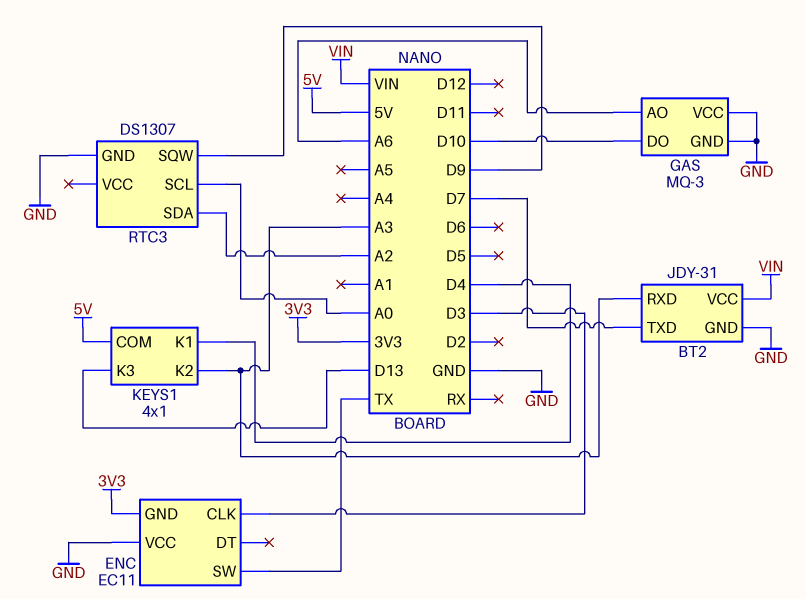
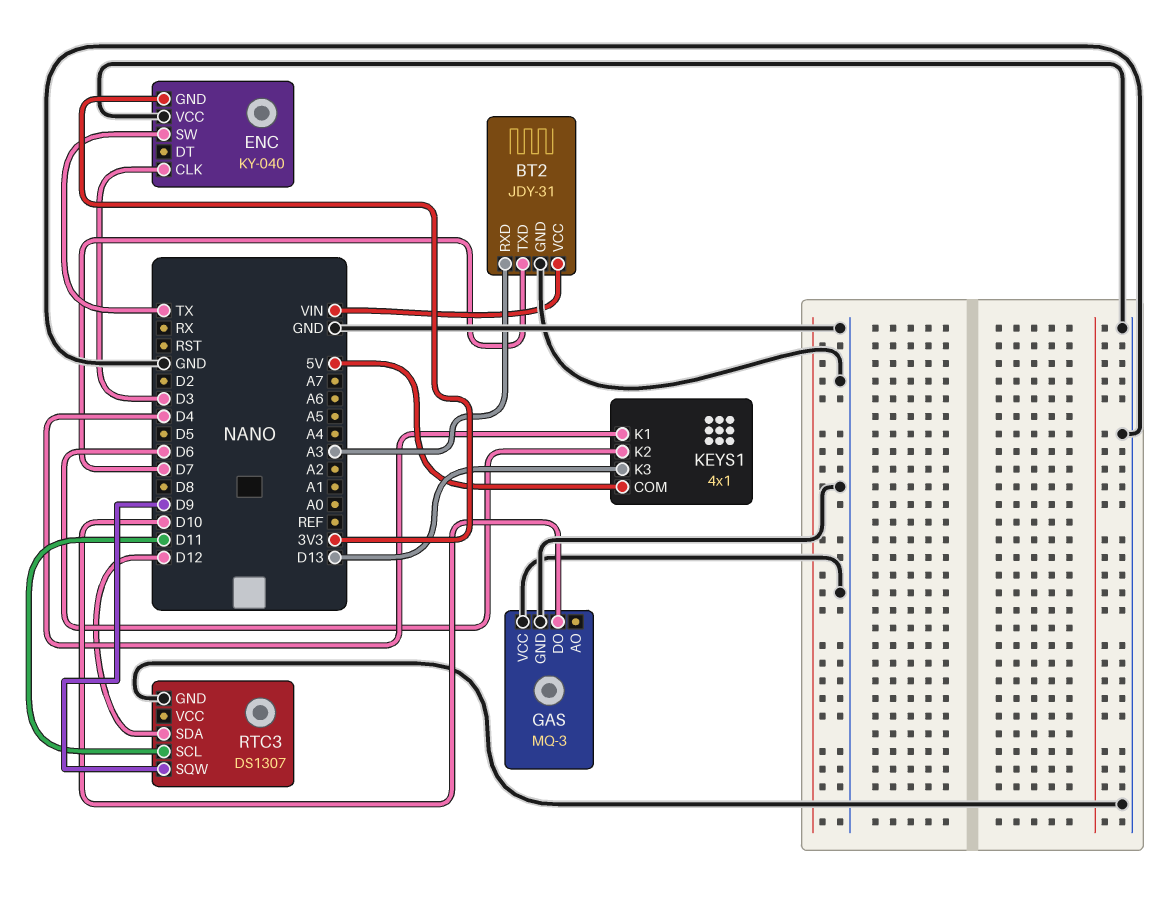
ENC: EC11 -> KY-040
GAS pin AO: A6 -> none
KEYS1 pin K2: A3 -> D6
RTC3 pin SCL: A0 -> D11
RTC3 pin SDA: A2 -> D12

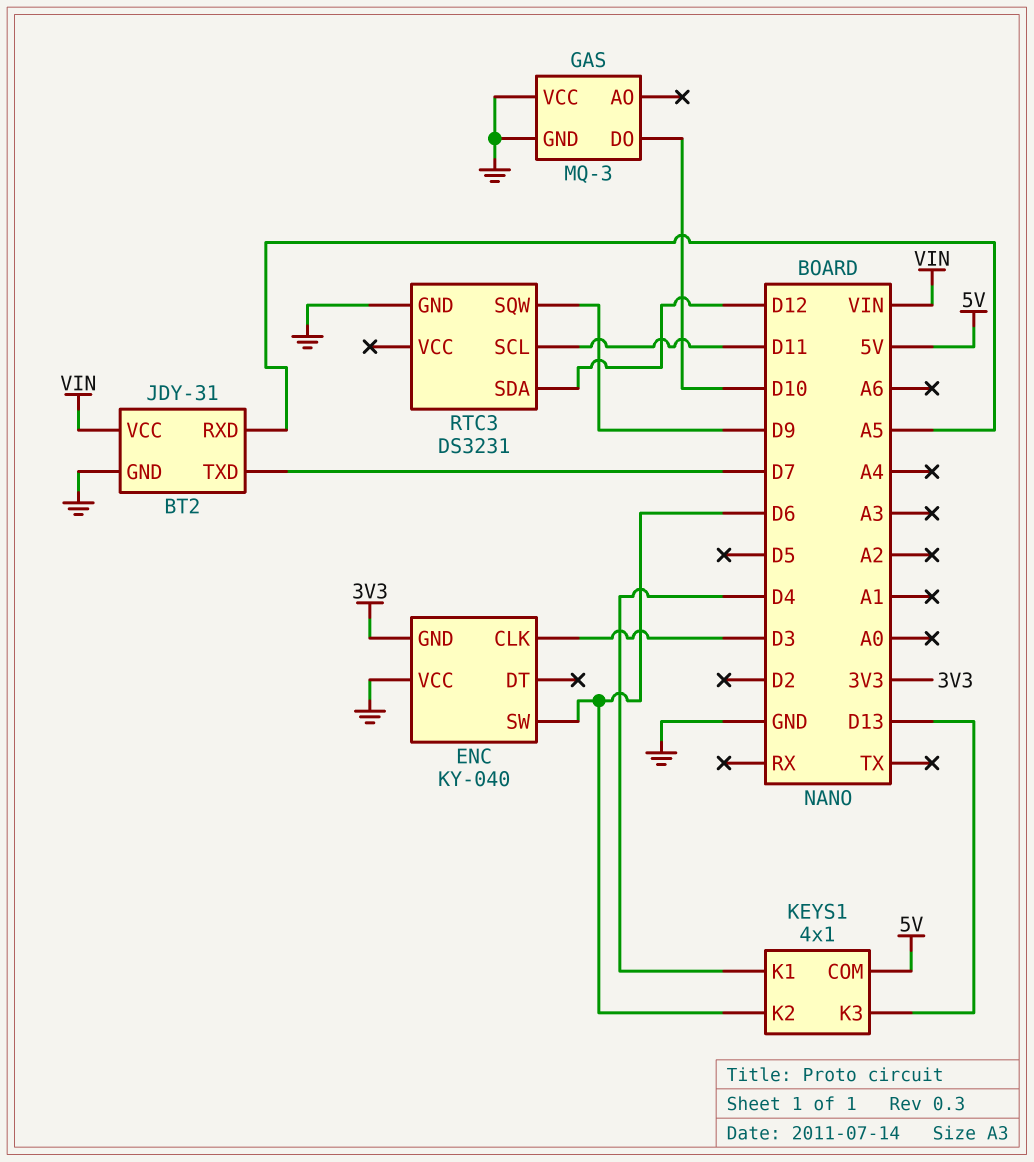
BT2 pin RXD: A3 -> A5
ENC pin SW: TX -> D6
RTC3: DS1307 -> DS3231

